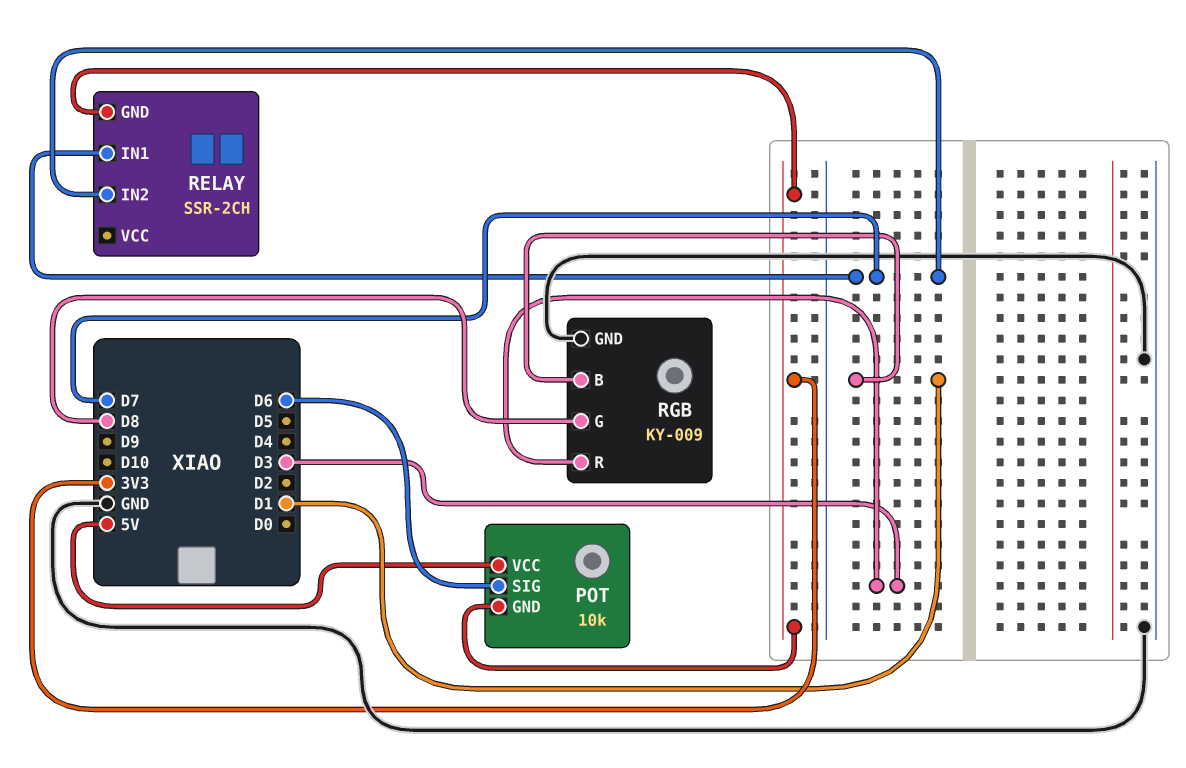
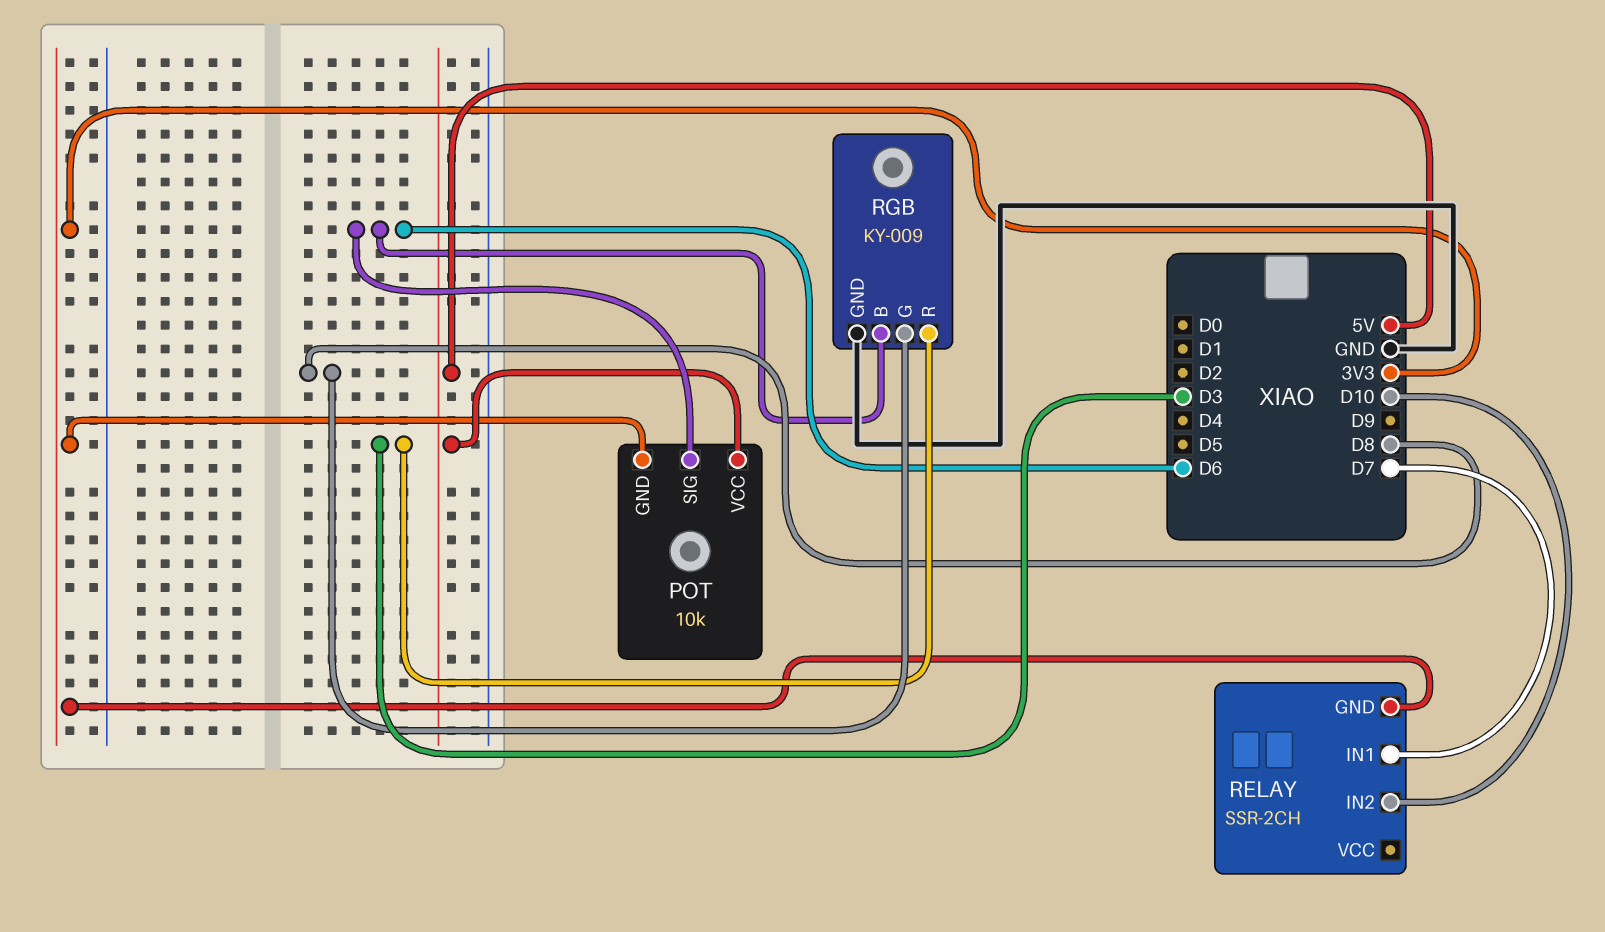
RELAY pin IN2: D7 -> D10
RGB pin B: D1 -> D6

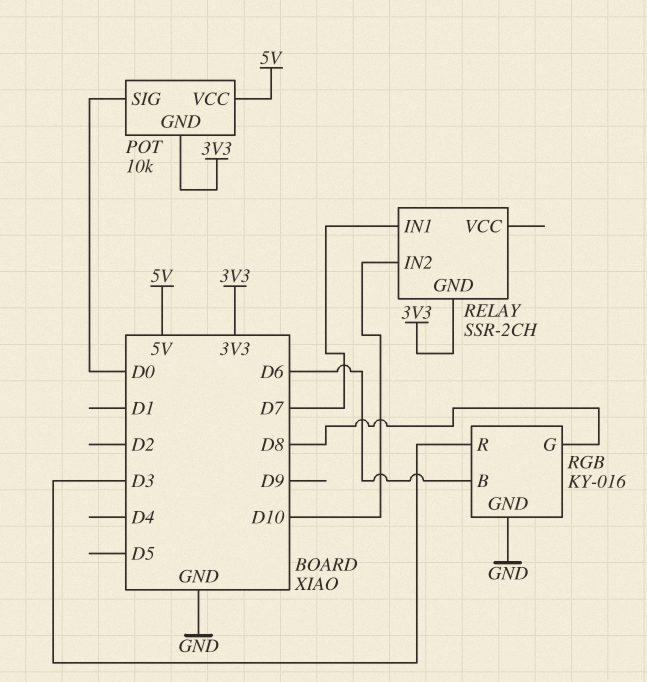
POT pin SIG: D6 -> D0
RGB: KY-009 -> KY-016

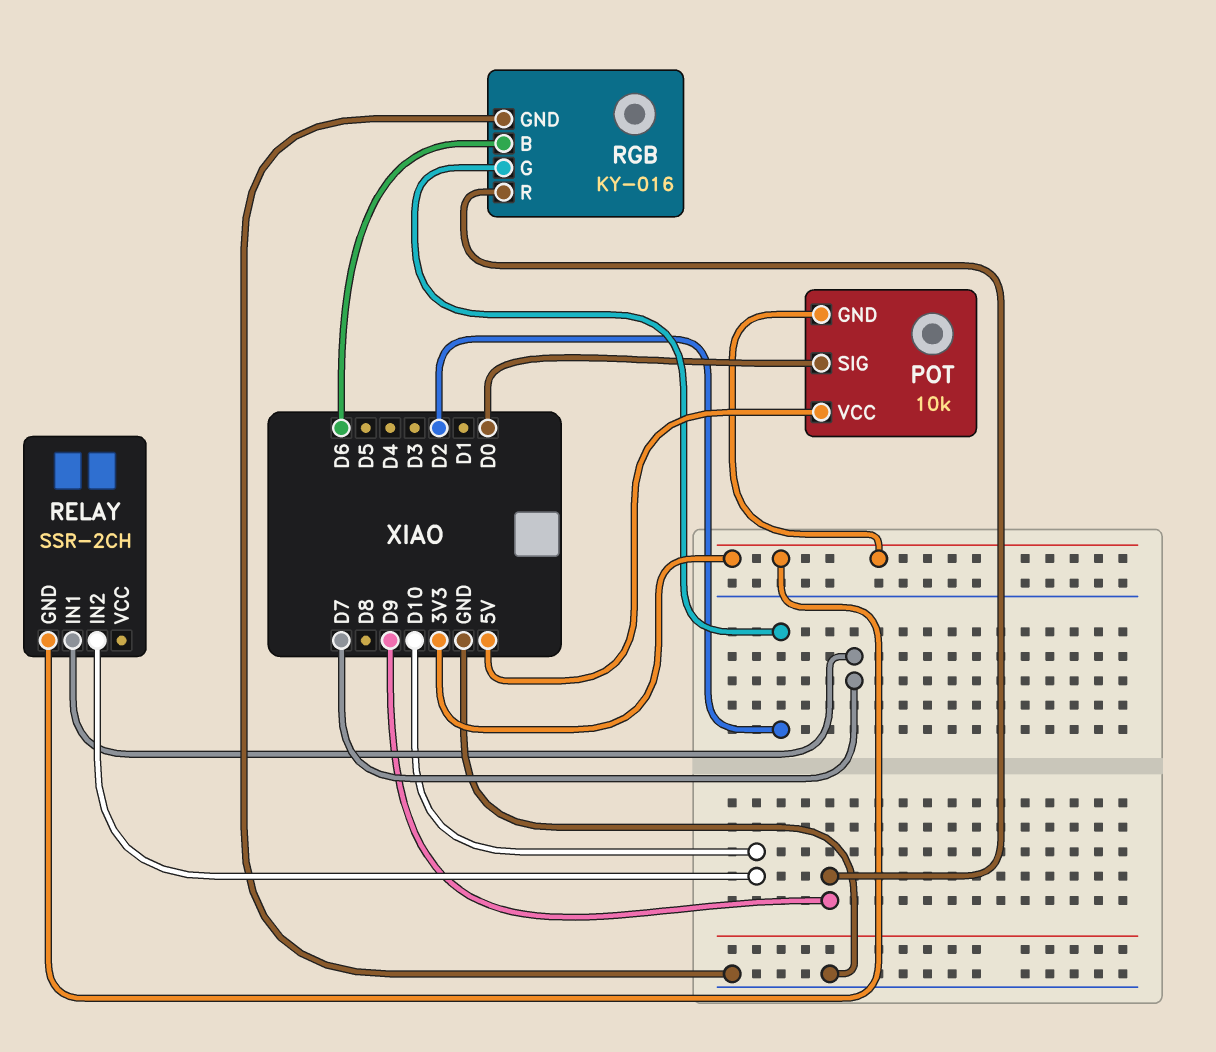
RGB pin G: D8 -> D2
RGB pin R: D3 -> D9

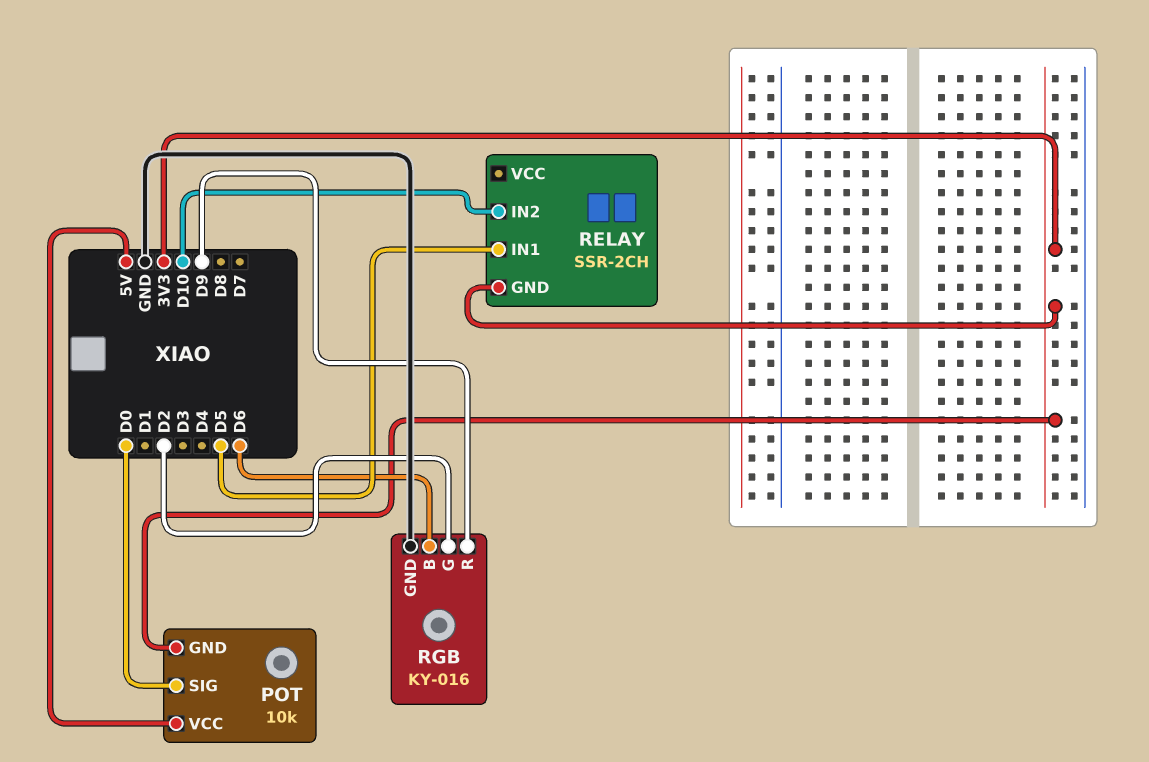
RELAY pin IN1: D7 -> D5

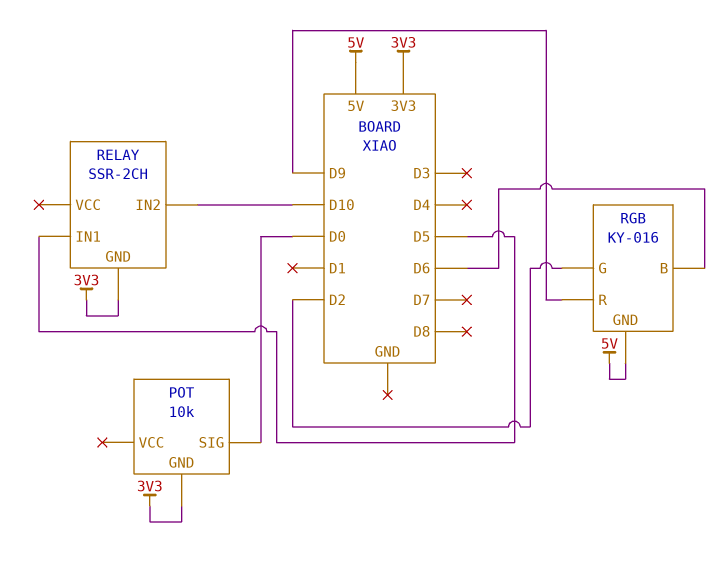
POT pin VCC: 5V -> none
RGB pin GND: GND -> 5V

